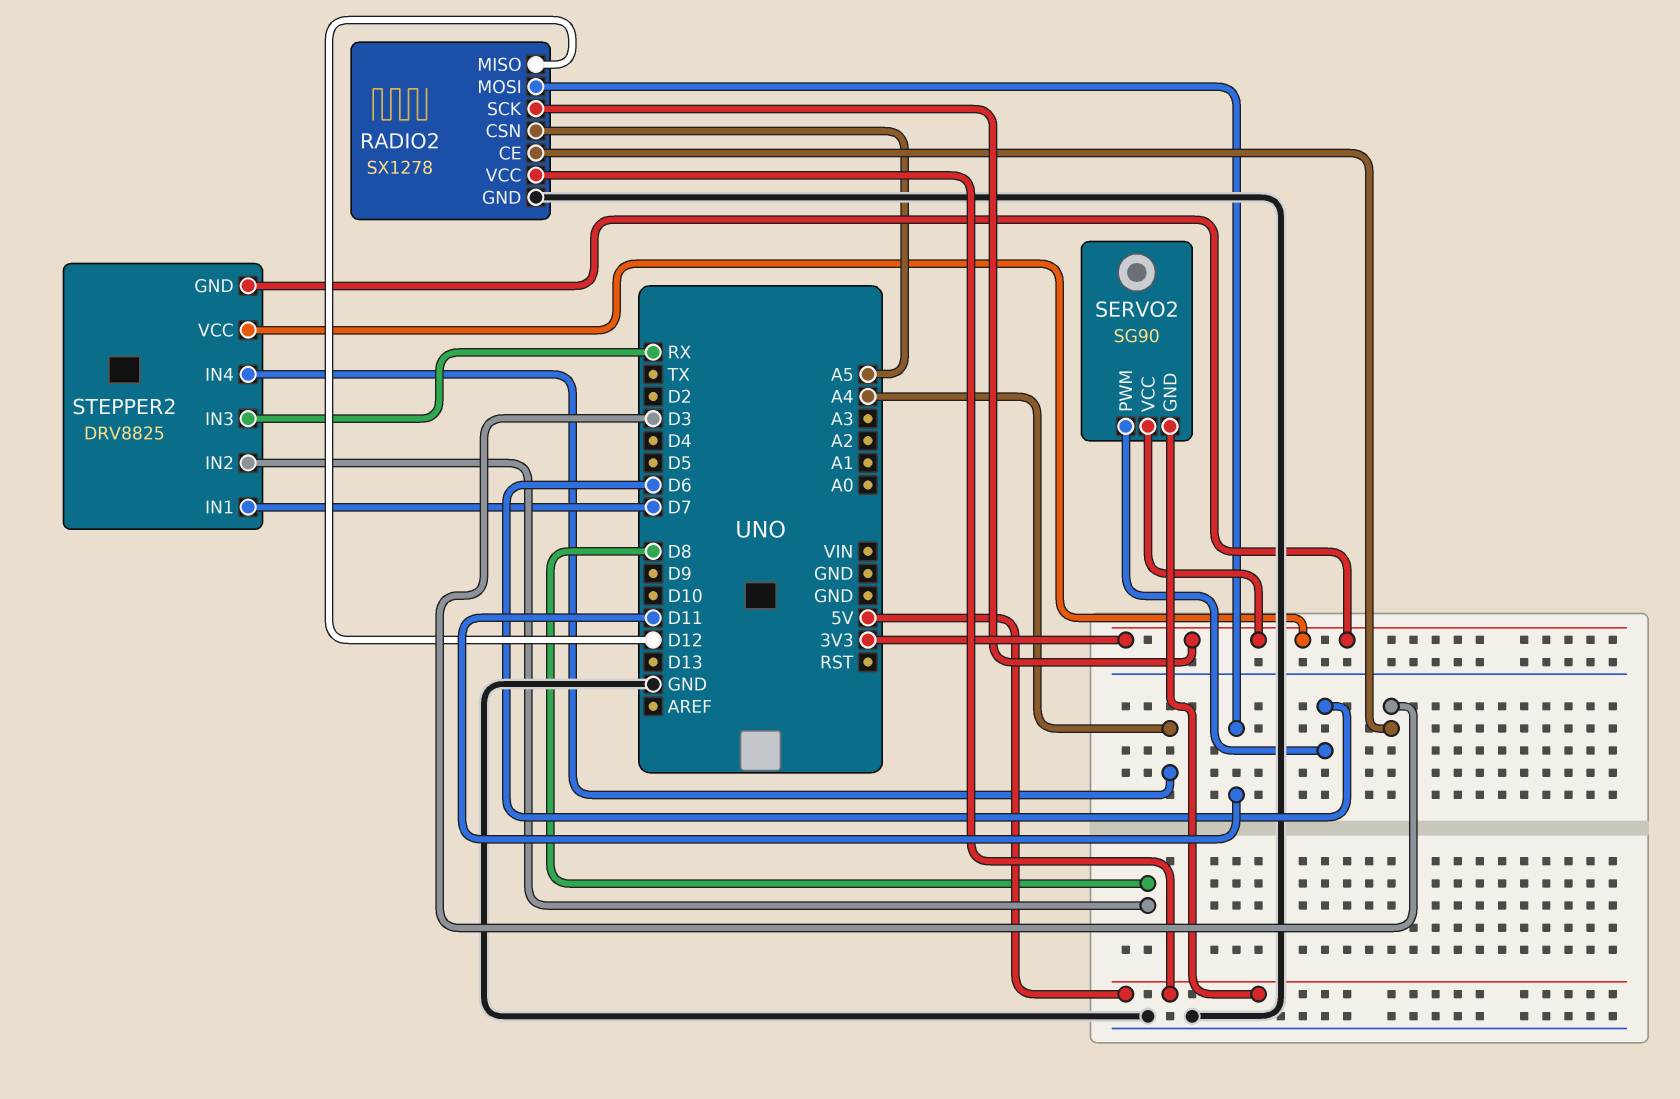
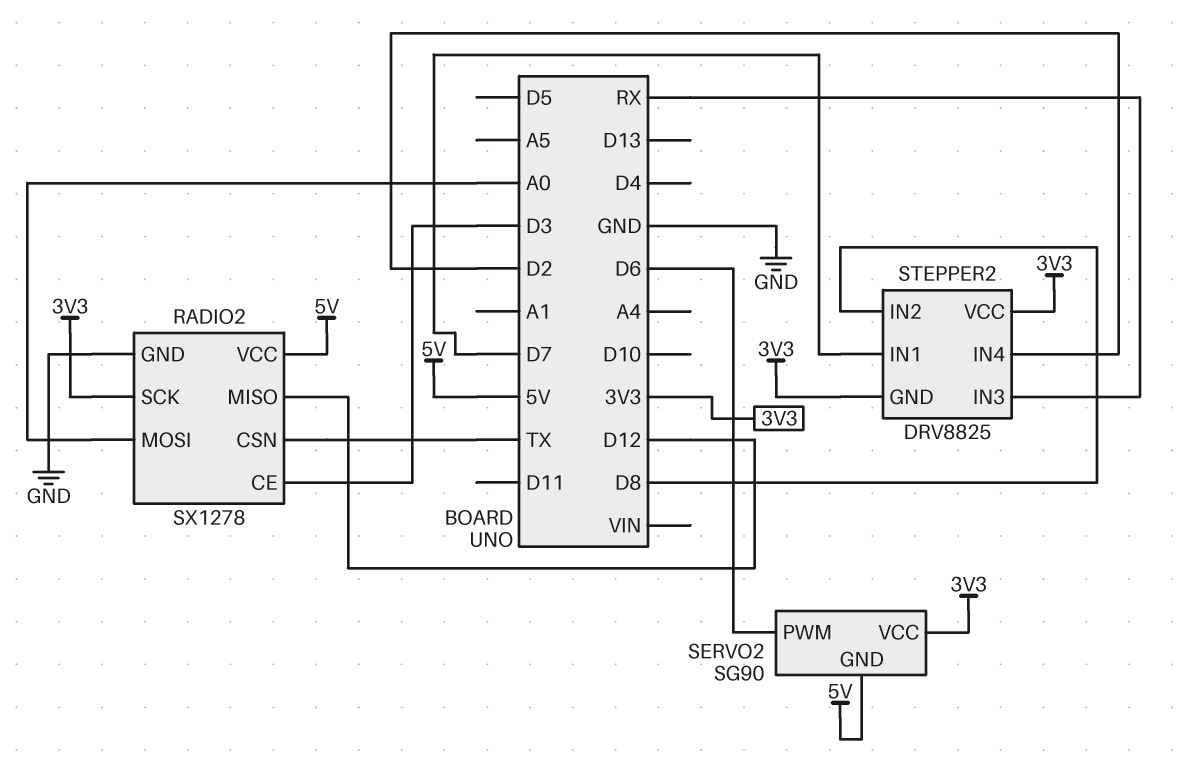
RADIO2 pin CSN: A5 -> TX
RADIO2 pin MOSI: D11 -> A0
STEPPER2 pin IN4: A4 -> D2

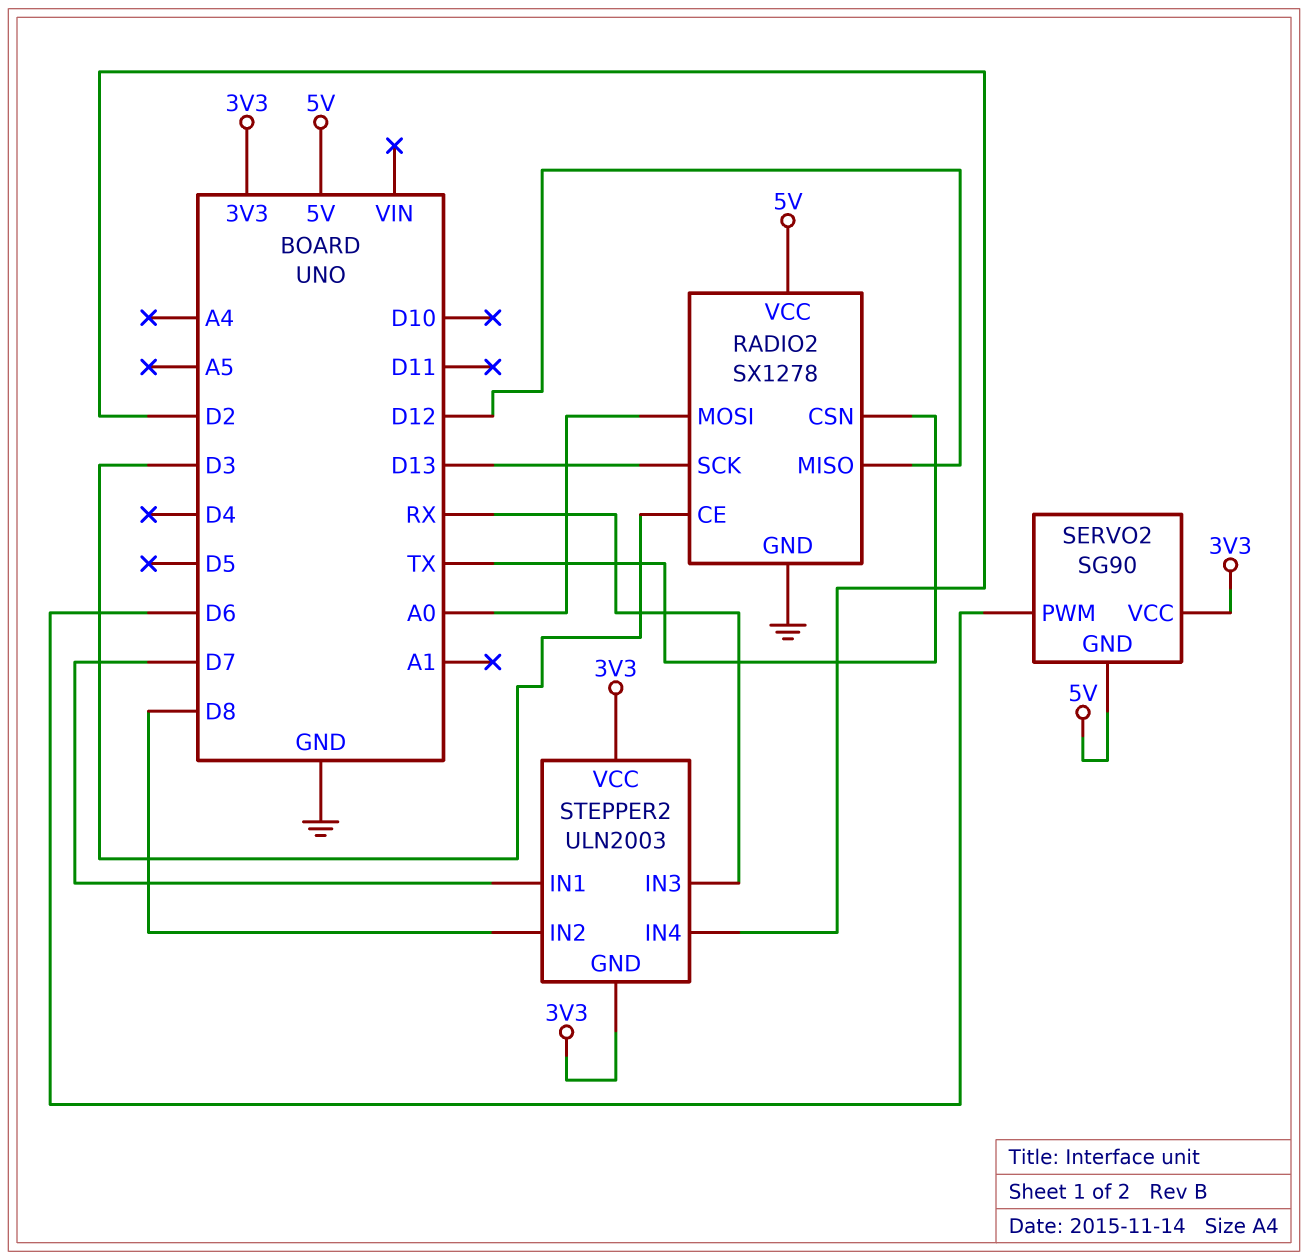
RADIO2 pin SCK: 3V3 -> D13
STEPPER2: DRV8825 -> ULN2003

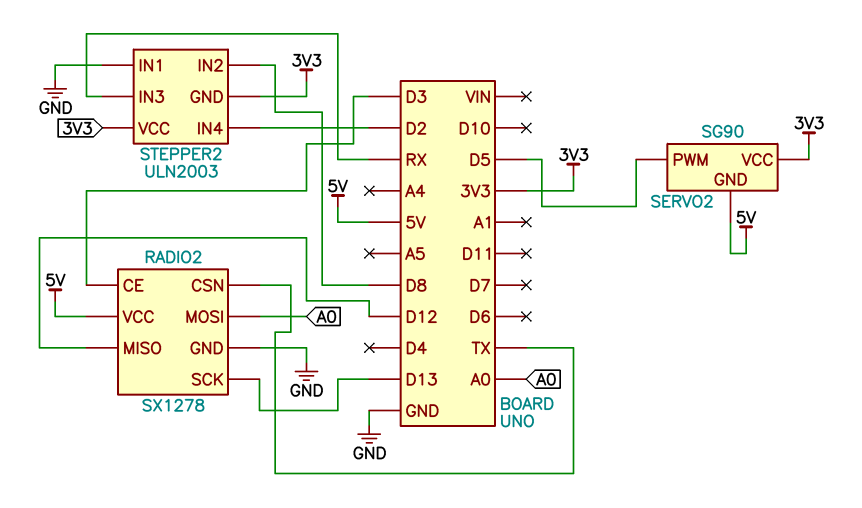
SERVO2 pin PWM: D6 -> D5
STEPPER2 pin IN1: D7 -> GND

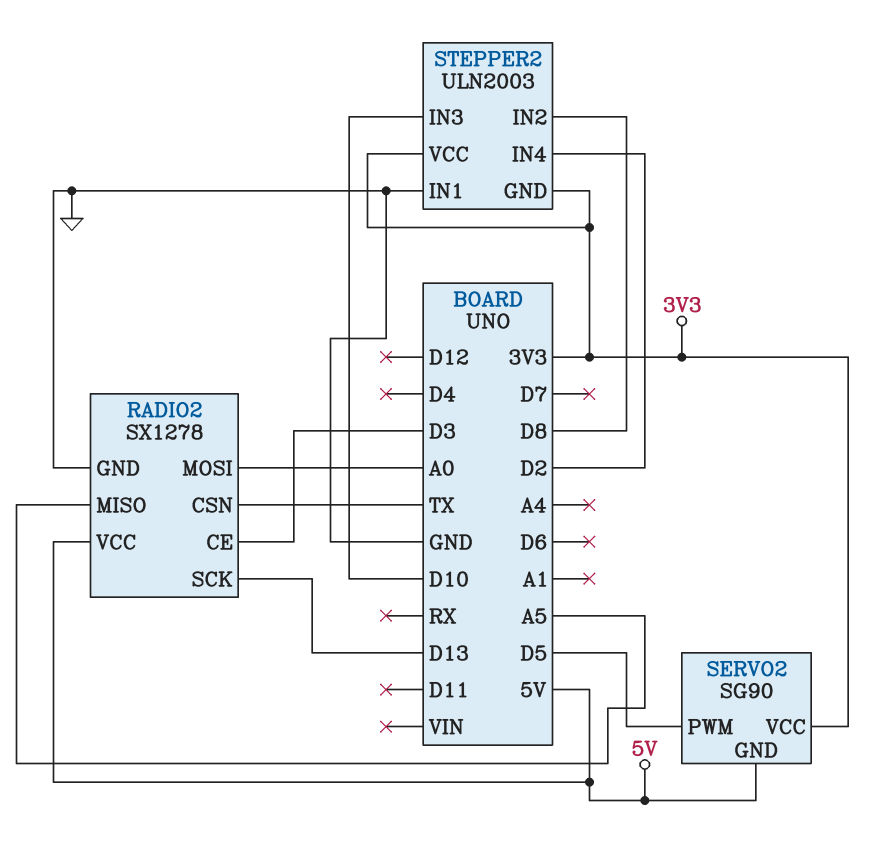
RADIO2 pin MISO: D12 -> A5
STEPPER2 pin IN3: RX -> D10

